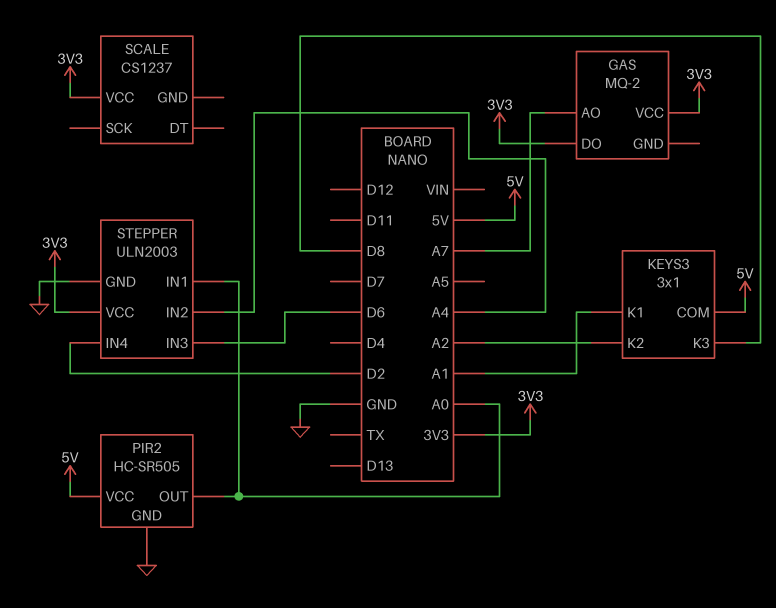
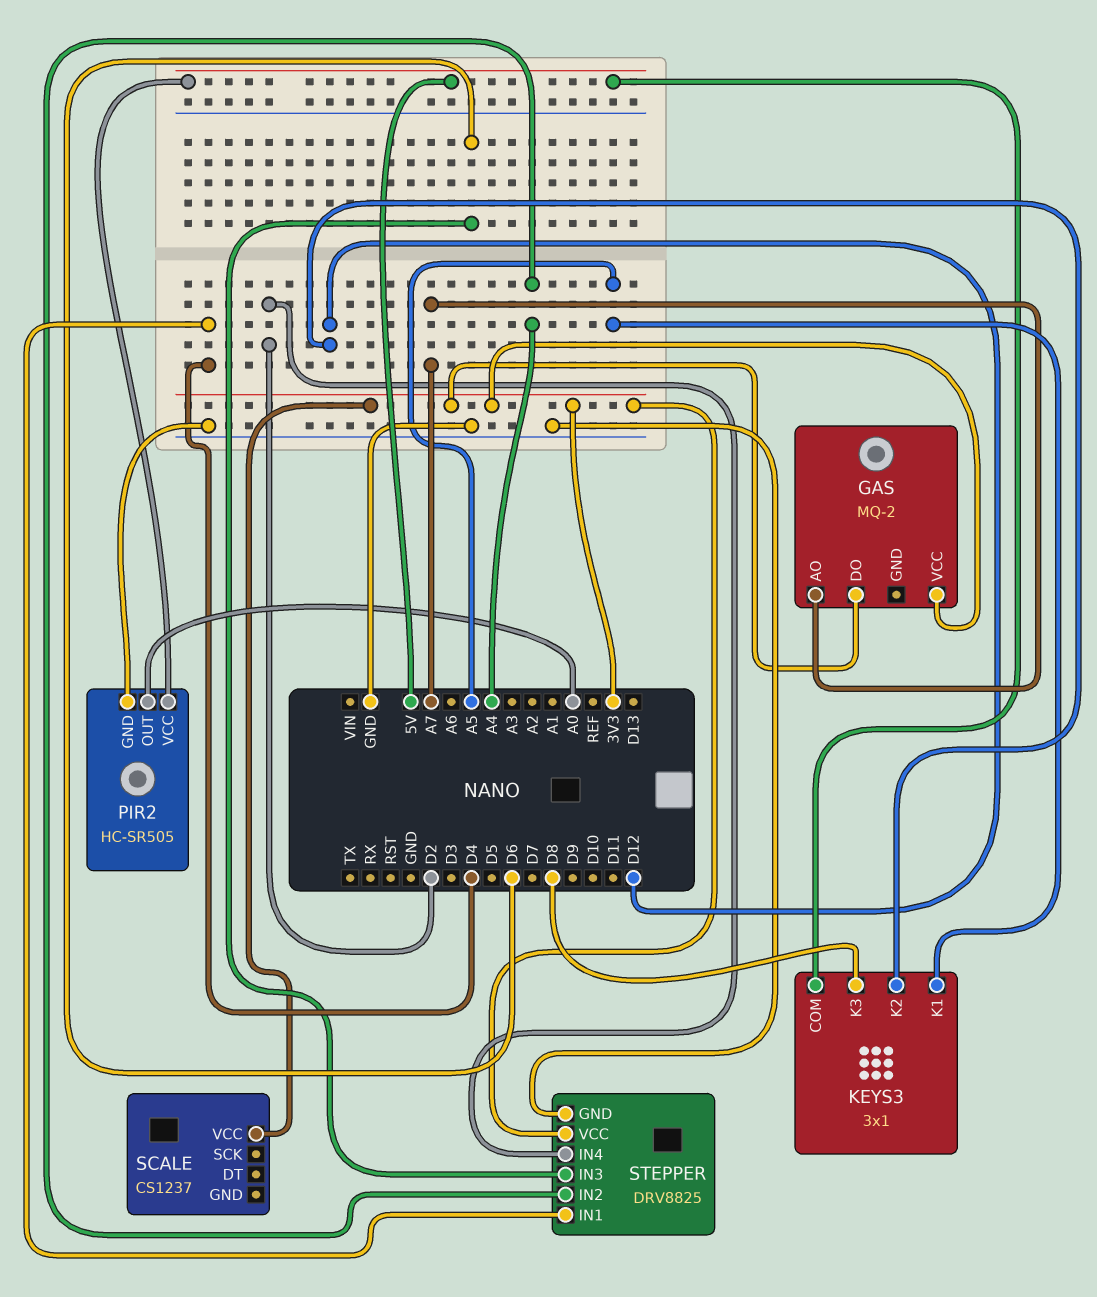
KEYS3 pin K1: A1 -> A5
KEYS3 pin K2: A2 -> D12
STEPPER: ULN2003 -> DRV8825
STEPPER pin IN1: A0 -> D4

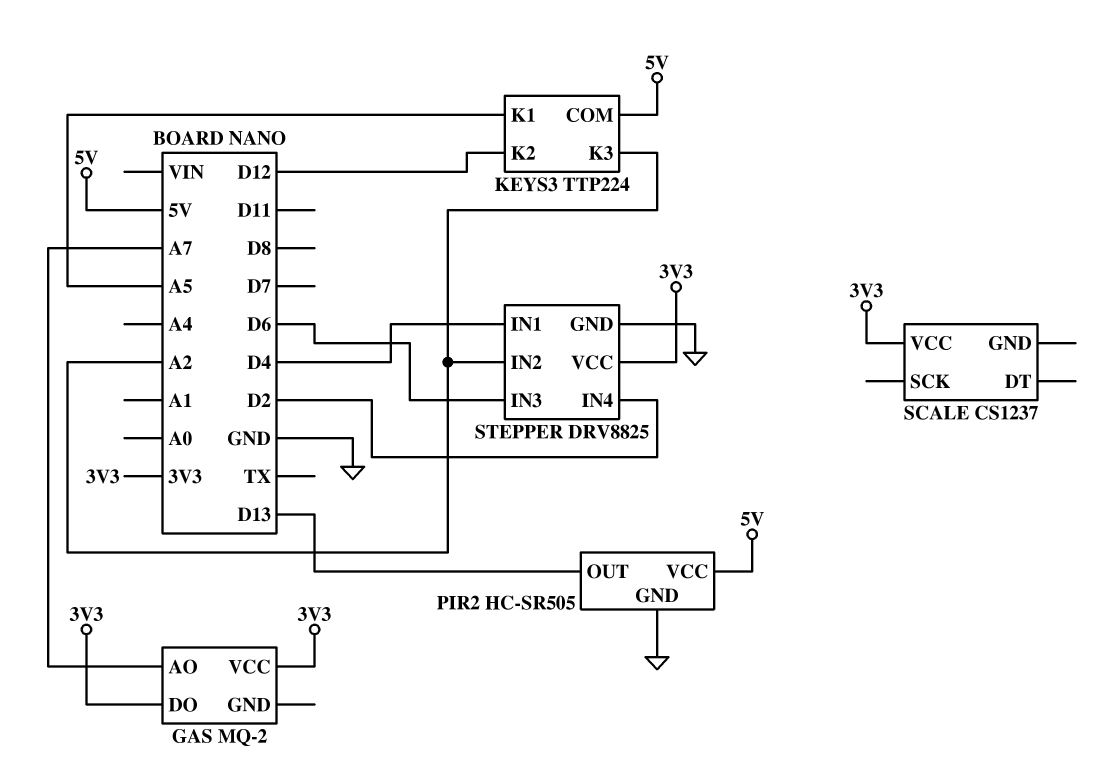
KEYS3: 3x1 -> TTP224
KEYS3 pin K3: D8 -> A2
PIR2 pin OUT: A0 -> D13
STEPPER pin IN2: A4 -> A2

